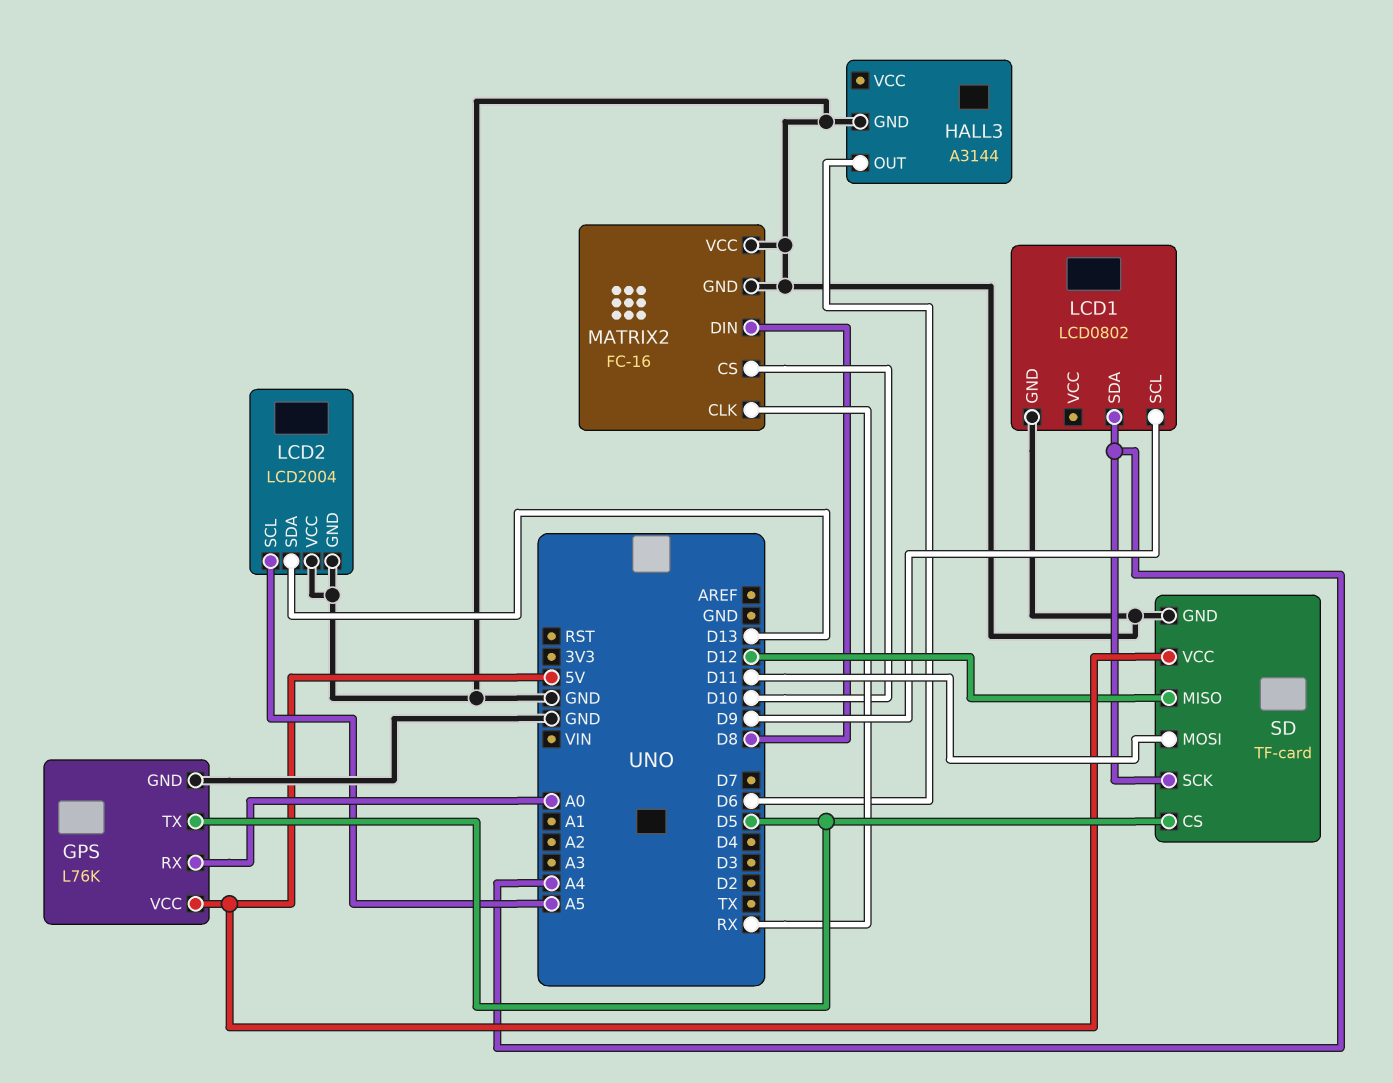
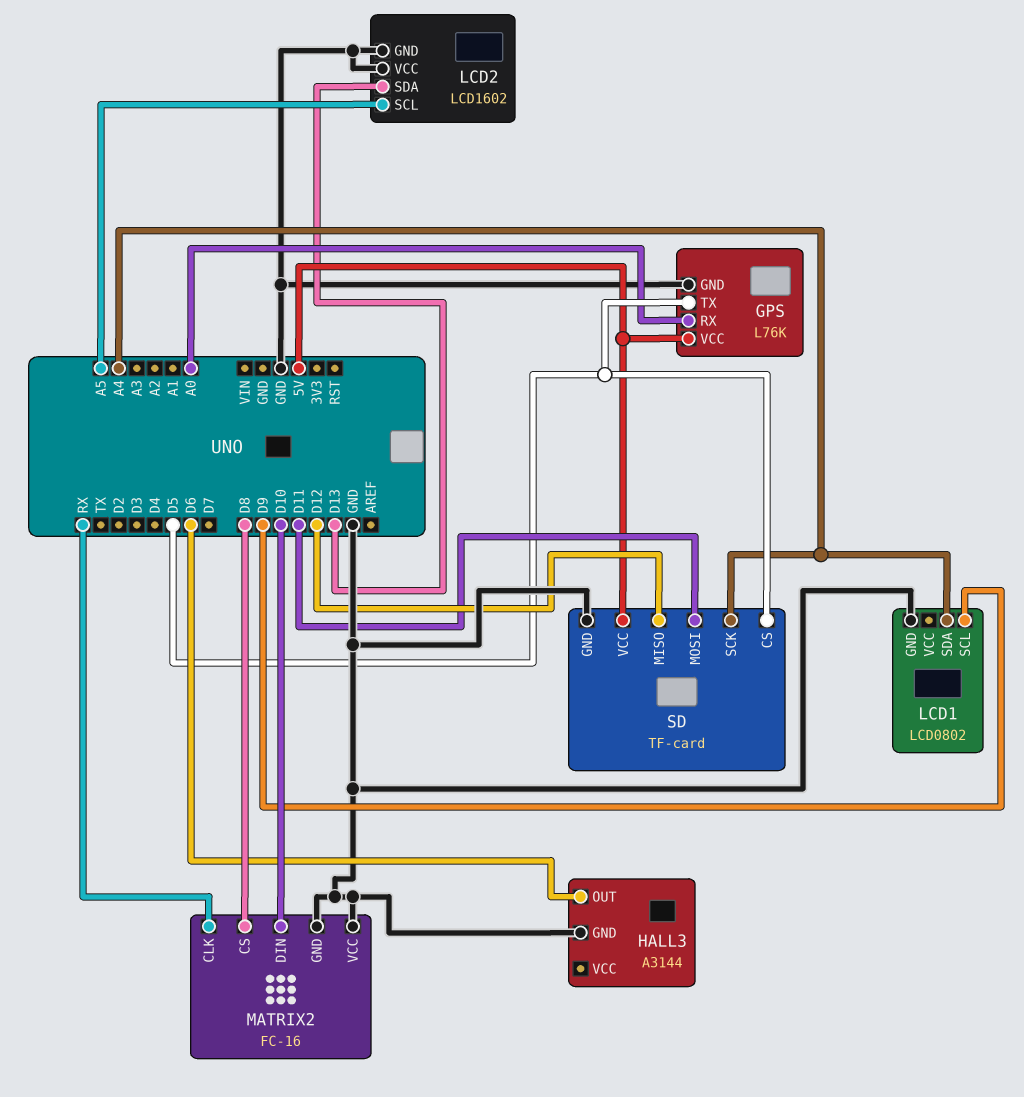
LCD2: LCD2004 -> LCD1602
MATRIX2 pin CS: D10 -> D8
MATRIX2 pin DIN: D8 -> D10

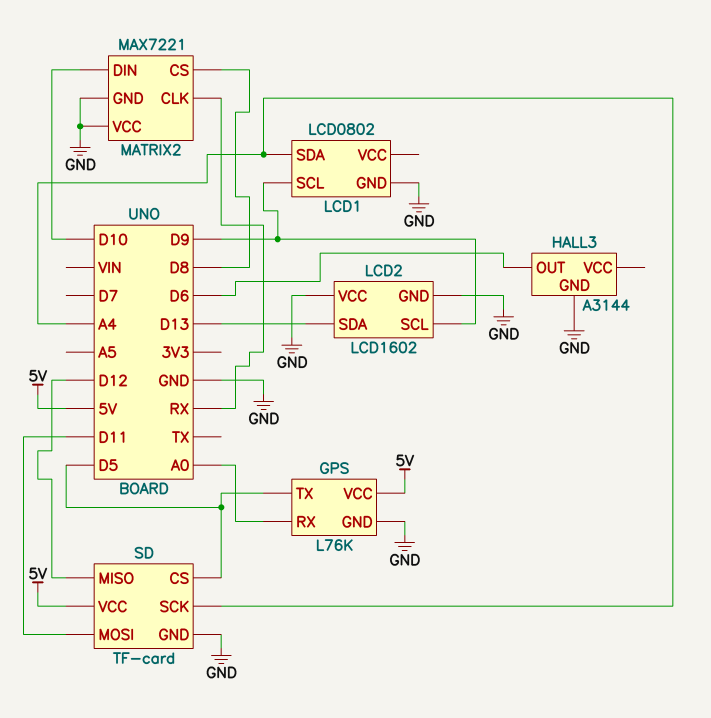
LCD2 pin SCL: A5 -> D9
MATRIX2: FC-16 -> MAX7221

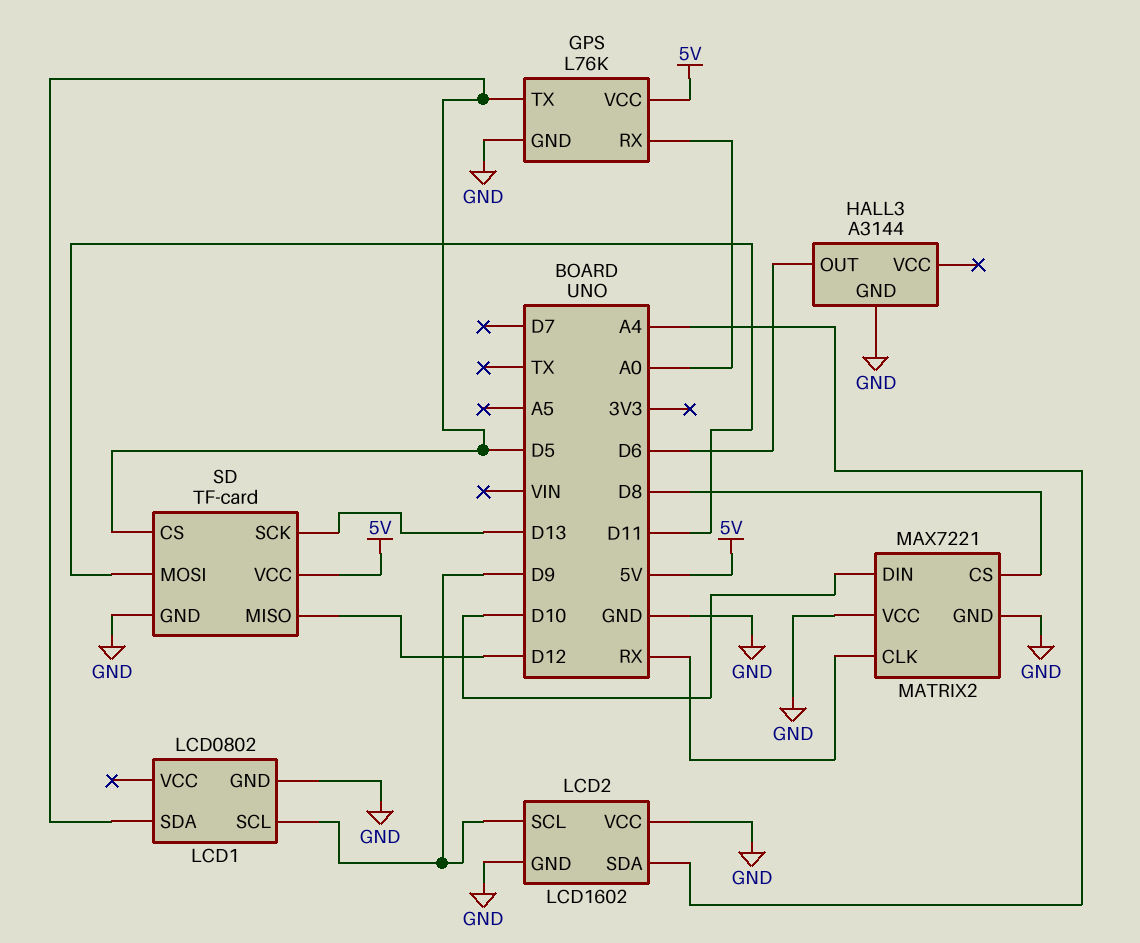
LCD1 pin SDA: A4 -> D5
LCD2 pin SDA: D13 -> A4
SD pin SCK: A4 -> D13

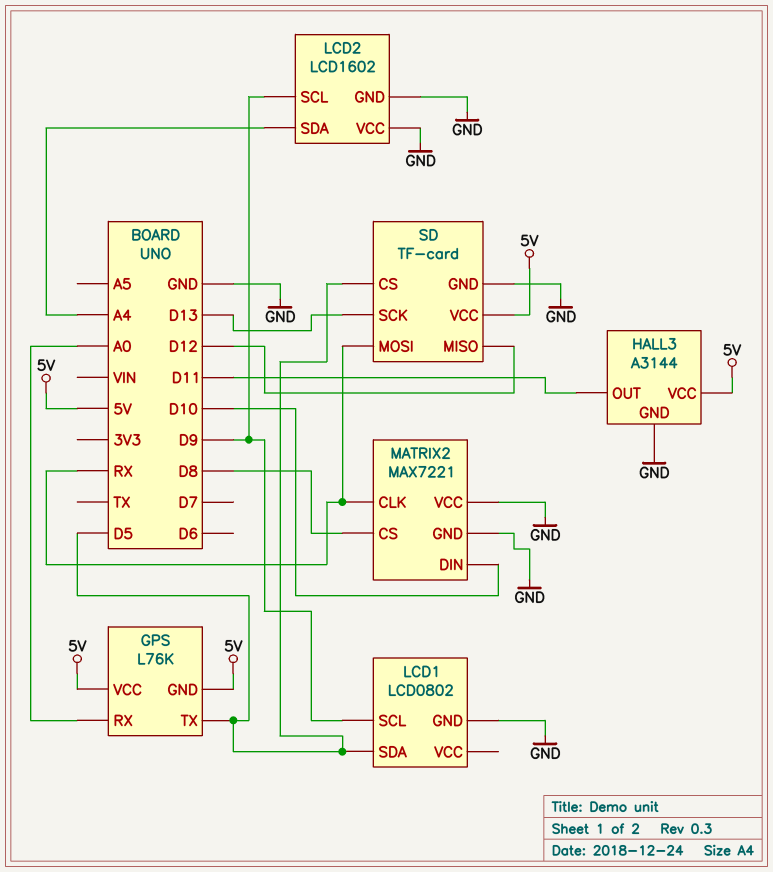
GPS pin GND: GND -> 5V
HALL3 pin OUT: D6 -> D11
HALL3 pin VCC: none -> 5V
SD pin MOSI: D11 -> RX

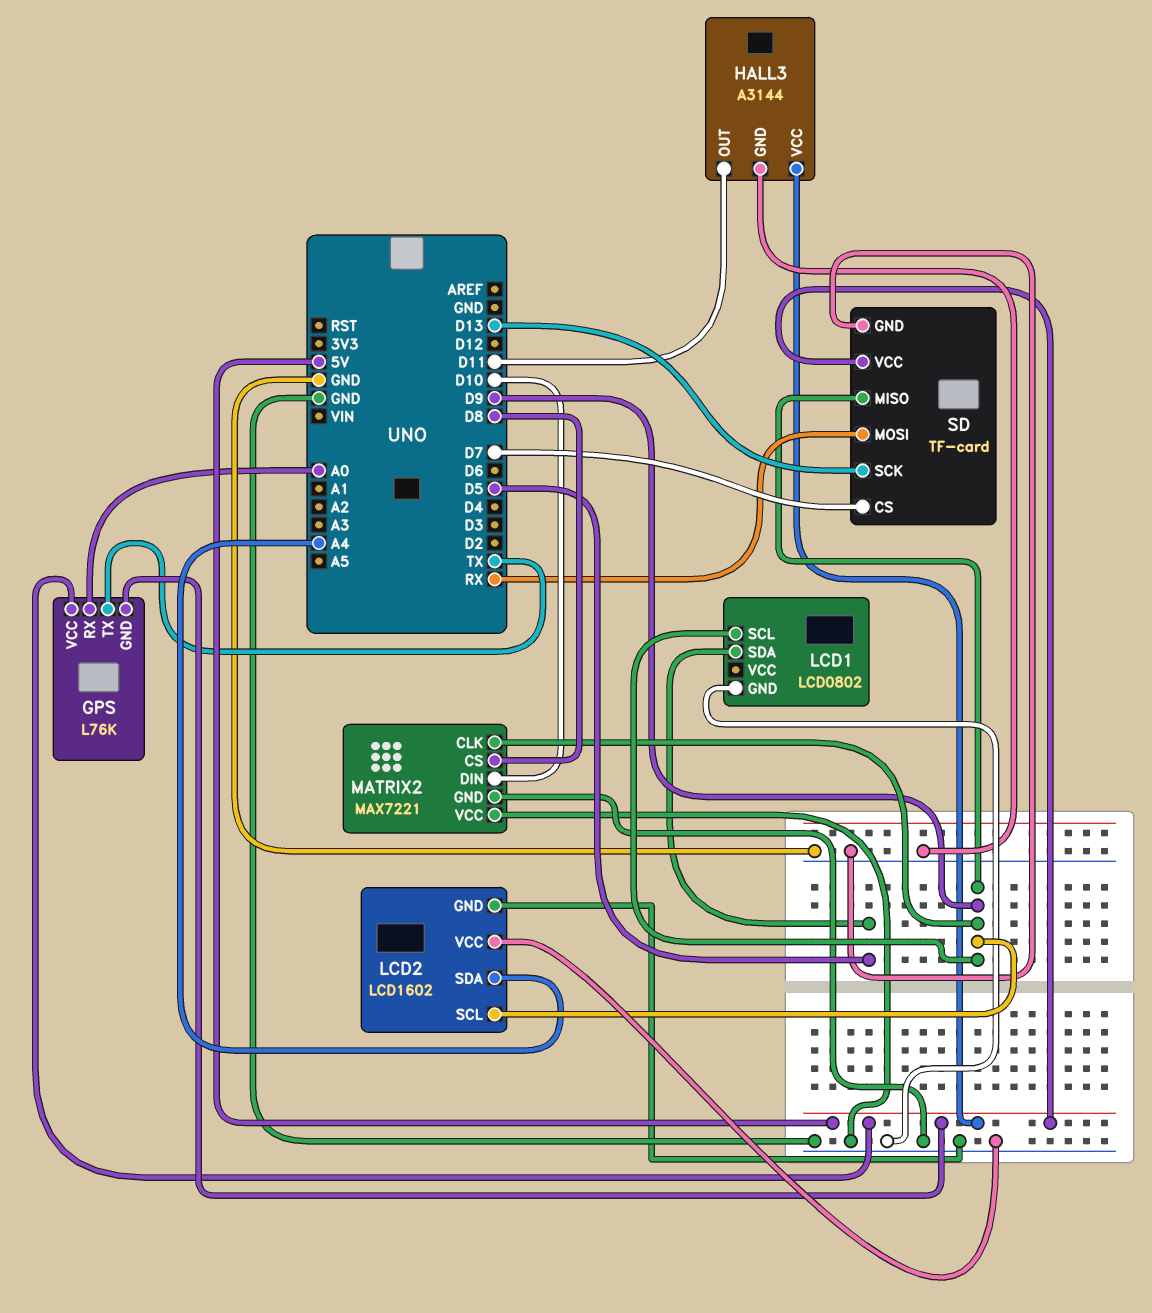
GPS pin TX: D5 -> TX
MATRIX2 pin CLK: RX -> D9
SD pin CS: D5 -> D7
SD pin MISO: D12 -> D9

